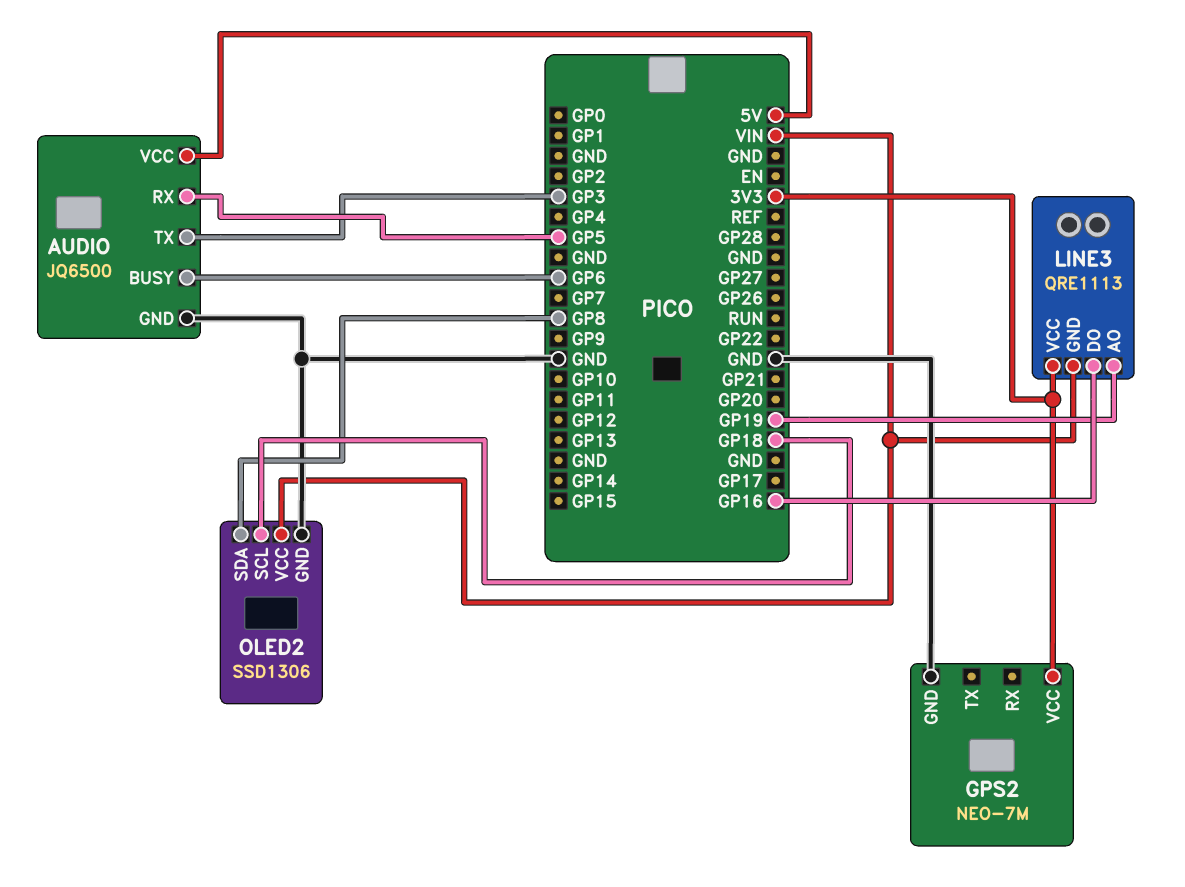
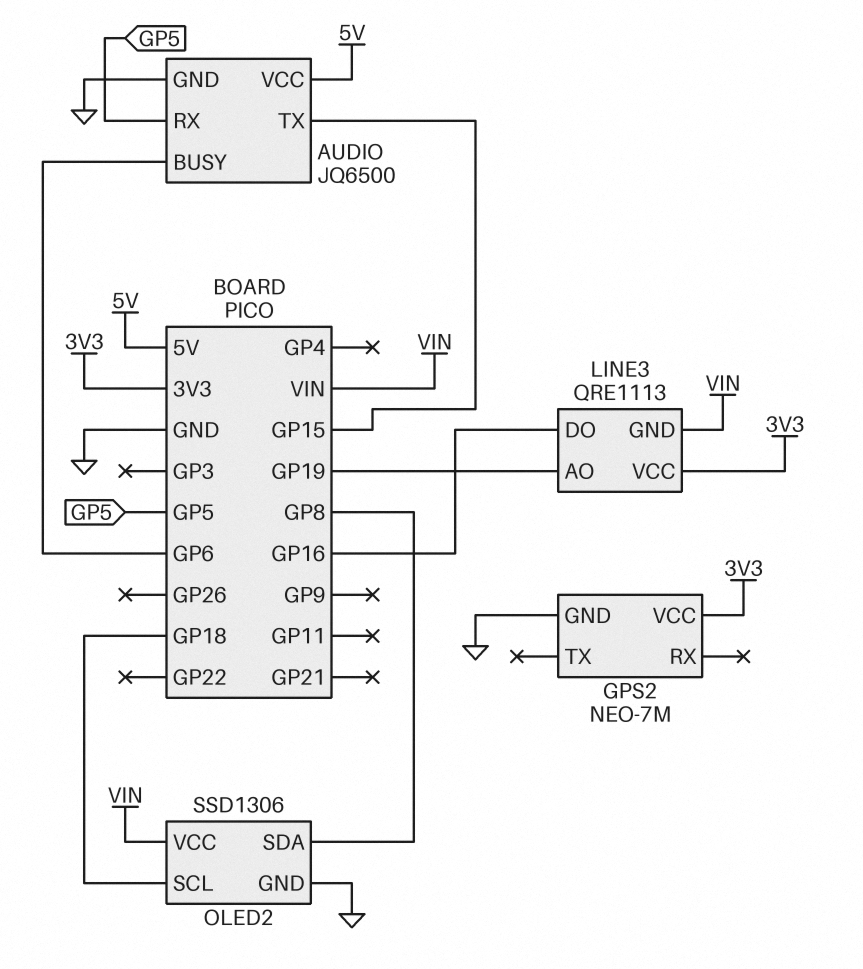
AUDIO pin TX: GP3 -> GP15

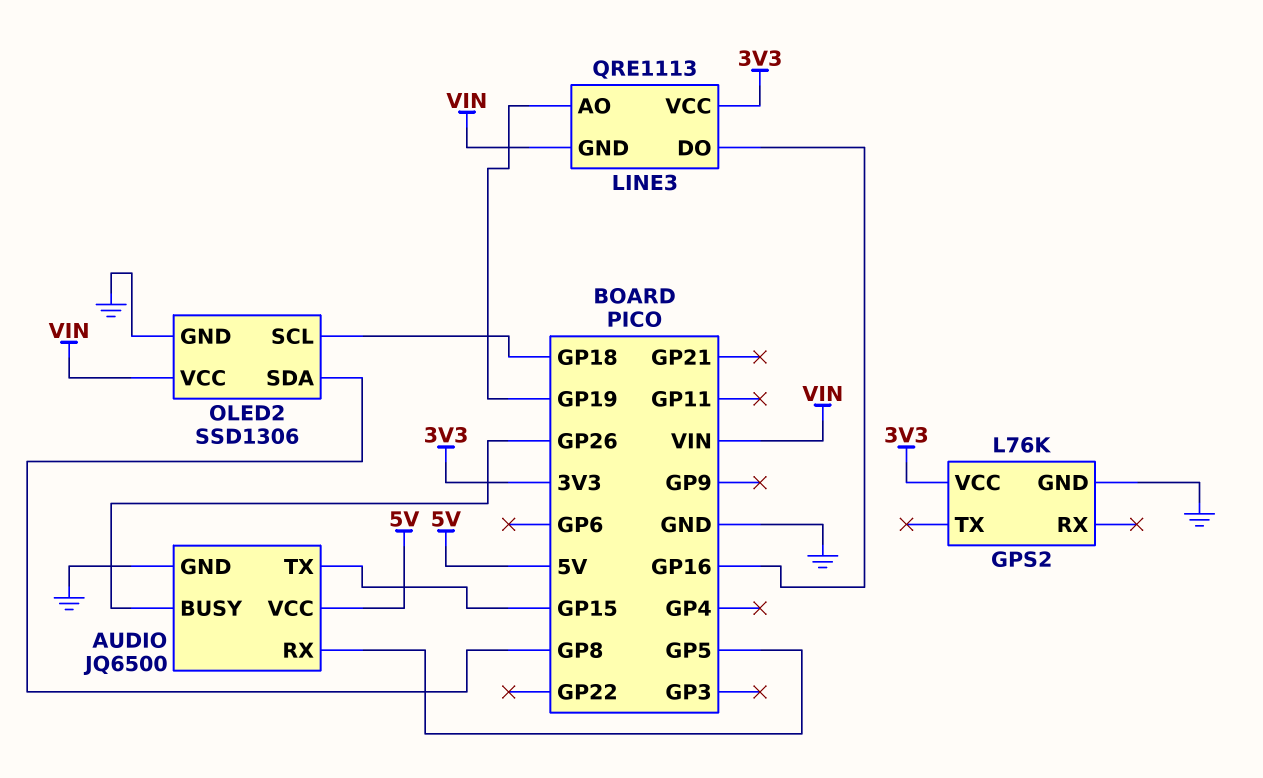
AUDIO pin BUSY: GP6 -> GP26
GPS2: NEO-7M -> L76K

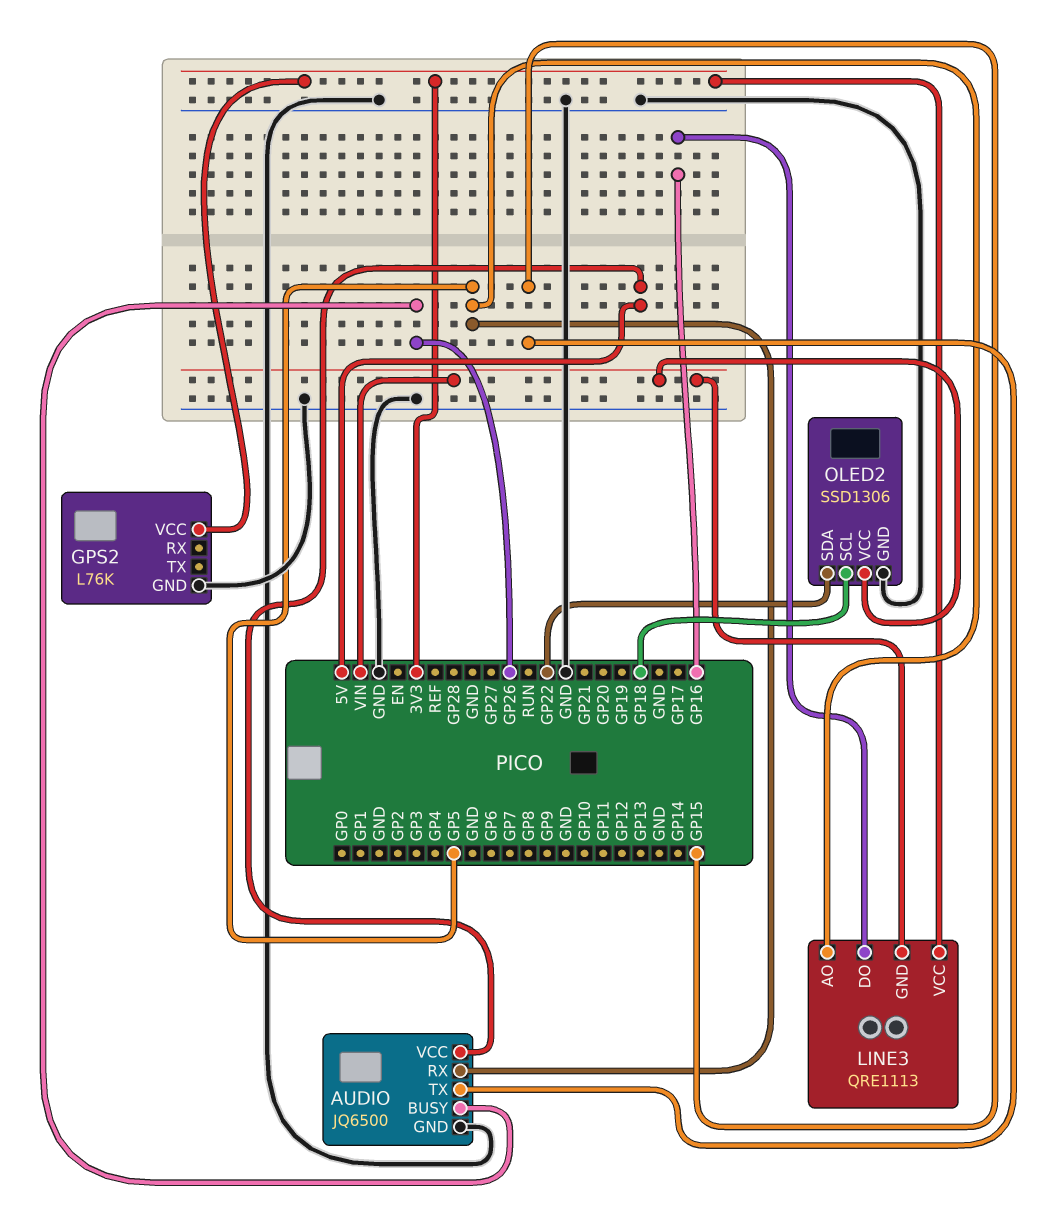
LINE3 pin AO: GP19 -> GP5
OLED2 pin SDA: GP8 -> GP22

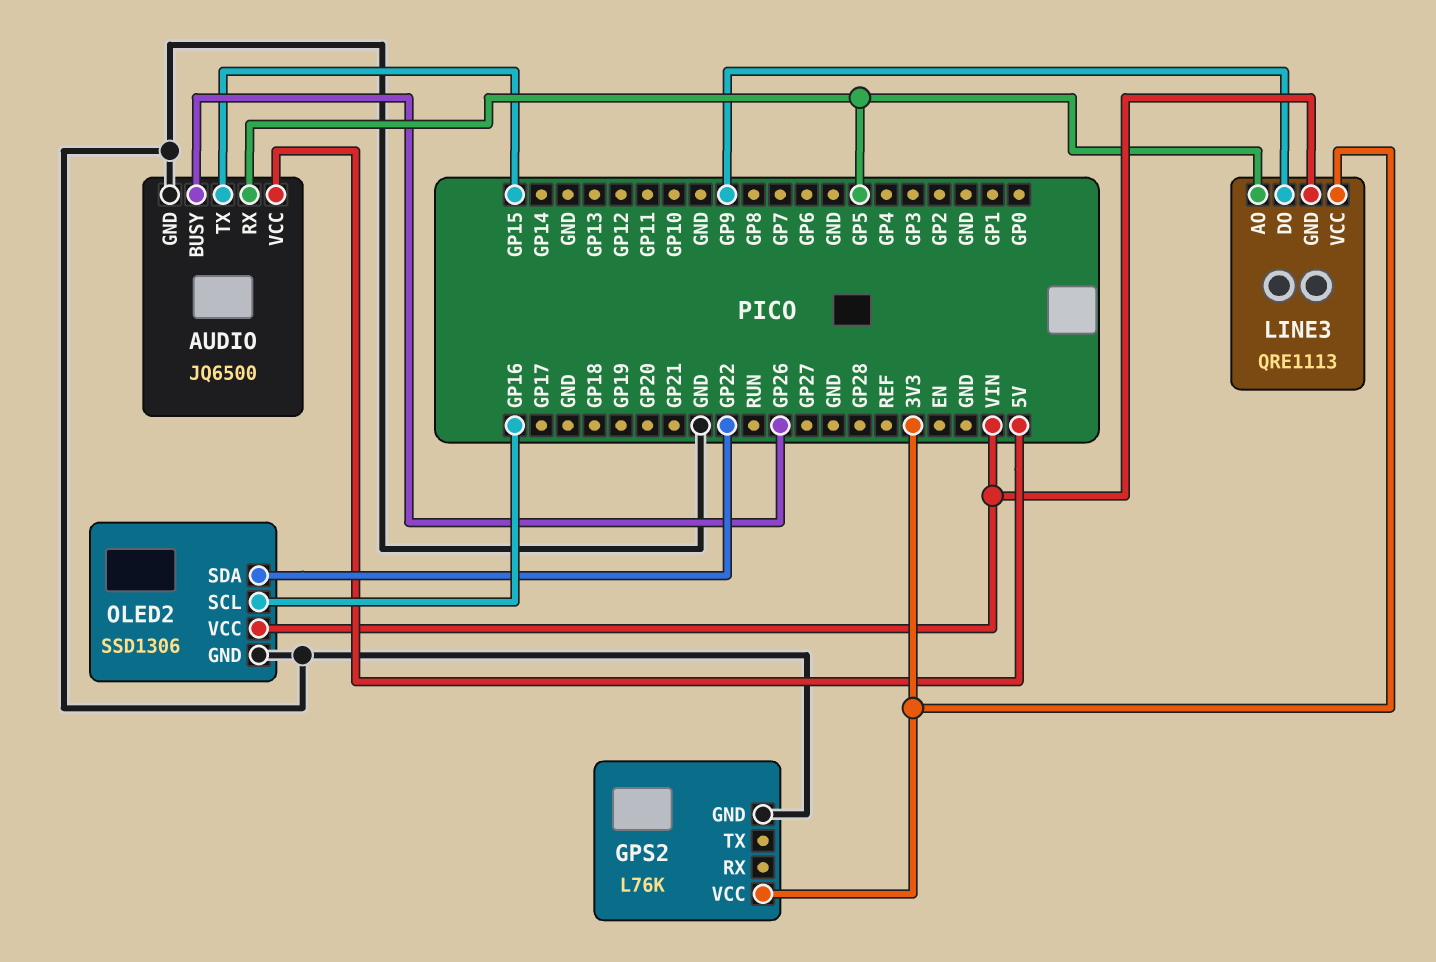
LINE3 pin DO: GP16 -> GP9
OLED2 pin SCL: GP18 -> GP16

